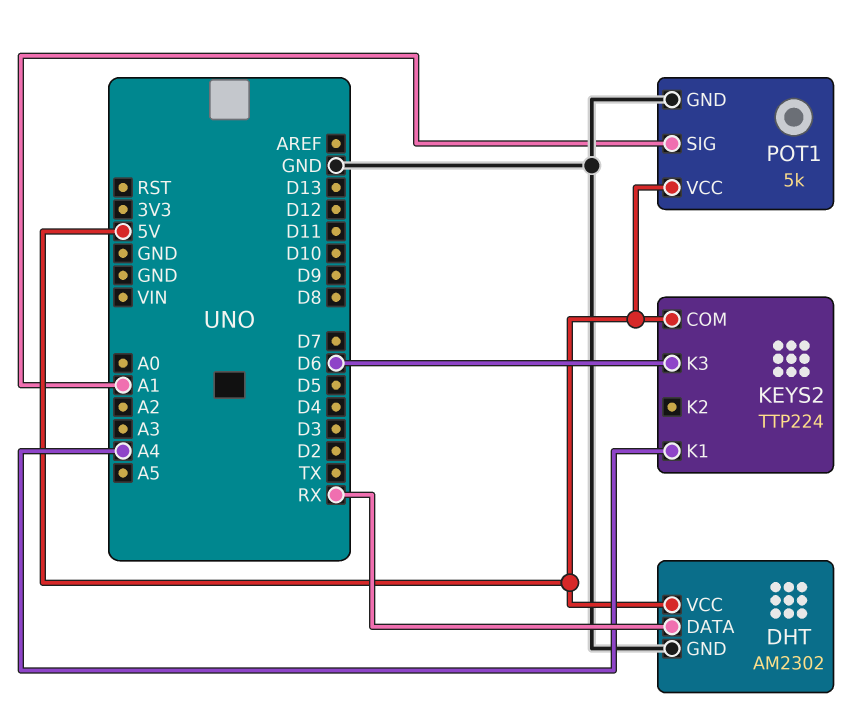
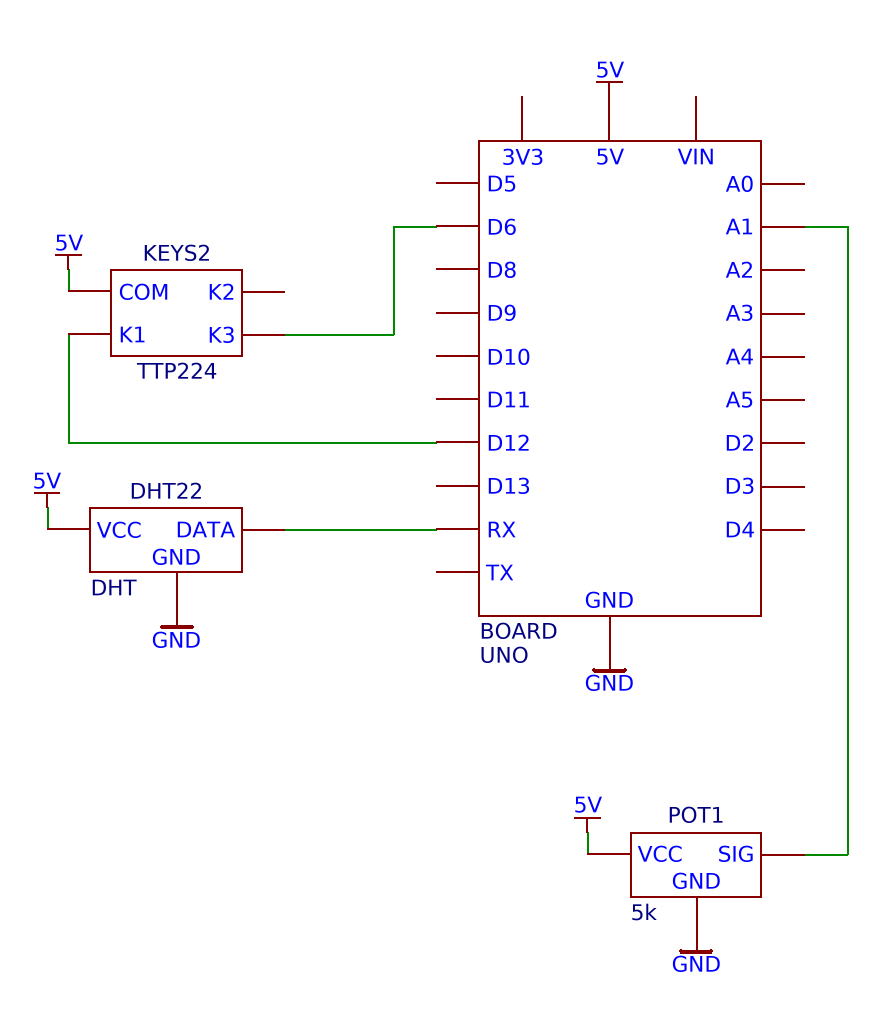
DHT: AM2302 -> DHT22
KEYS2 pin K1: A4 -> D12

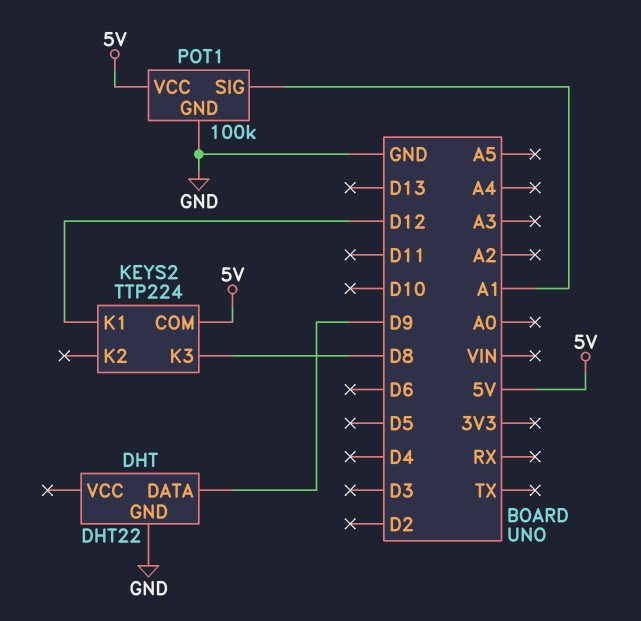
DHT pin DATA: RX -> D9
DHT pin VCC: 5V -> none
KEYS2 pin K3: D6 -> D8
POT1: 5k -> 100k

